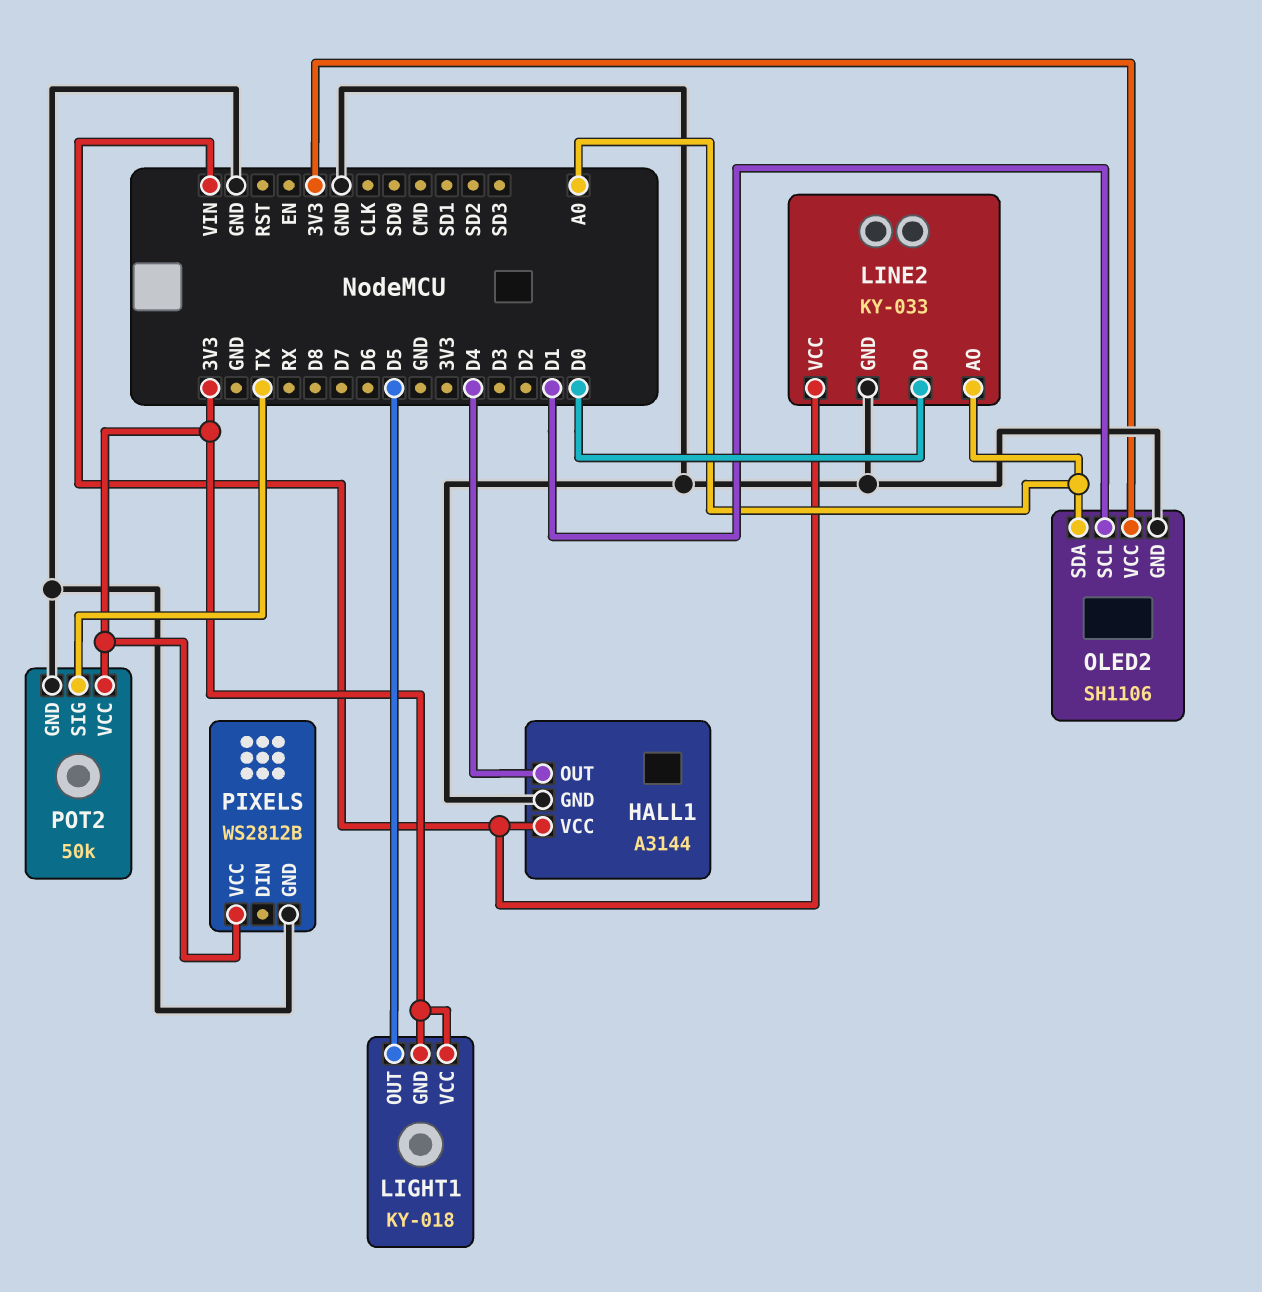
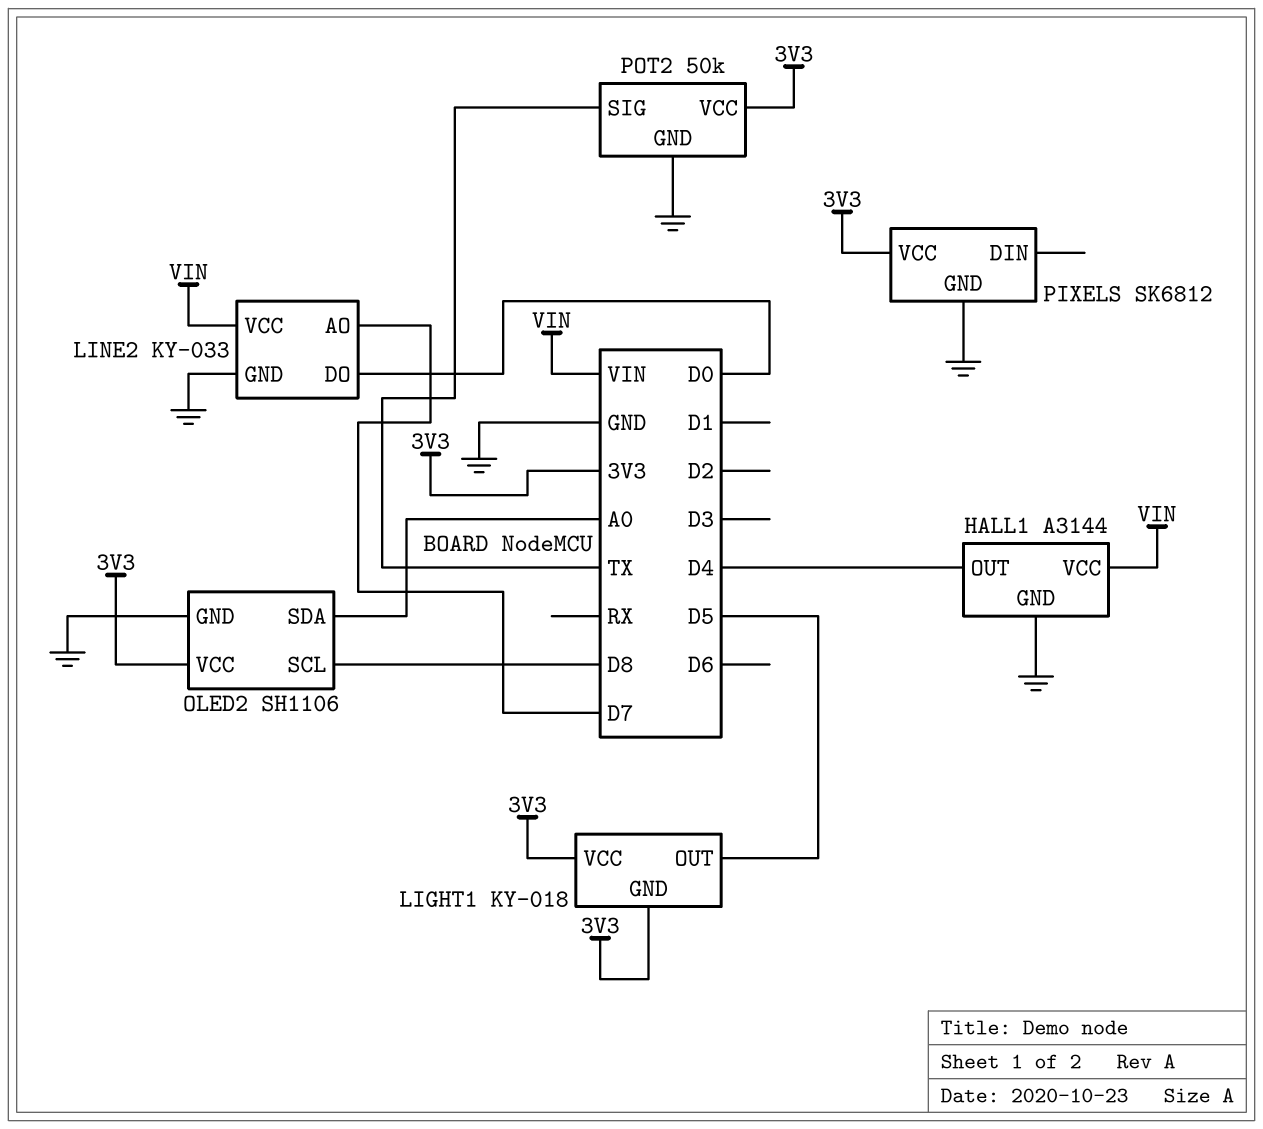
LINE2 pin AO: A0 -> D7
OLED2 pin SCL: D1 -> D8
PIXELS: WS2812B -> SK6812

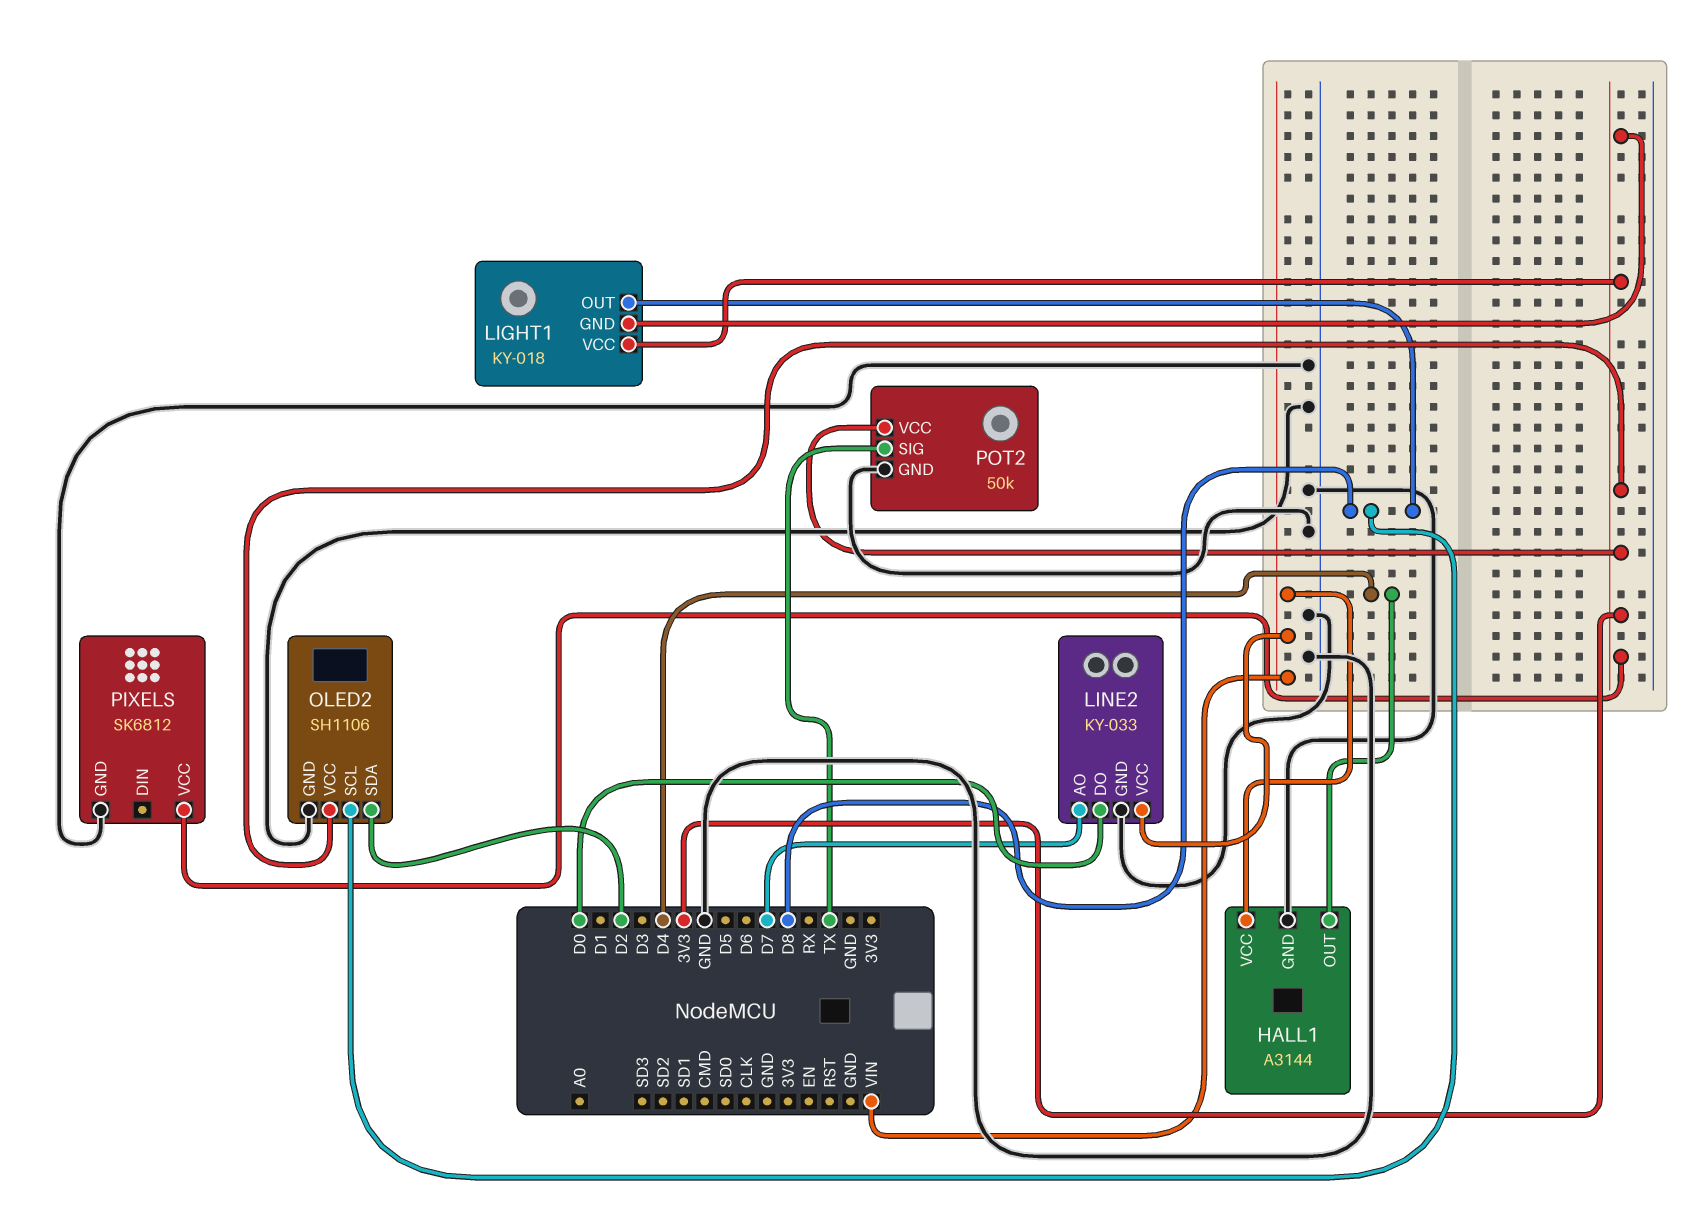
LIGHT1 pin OUT: D5 -> D8
OLED2 pin SDA: A0 -> D2

